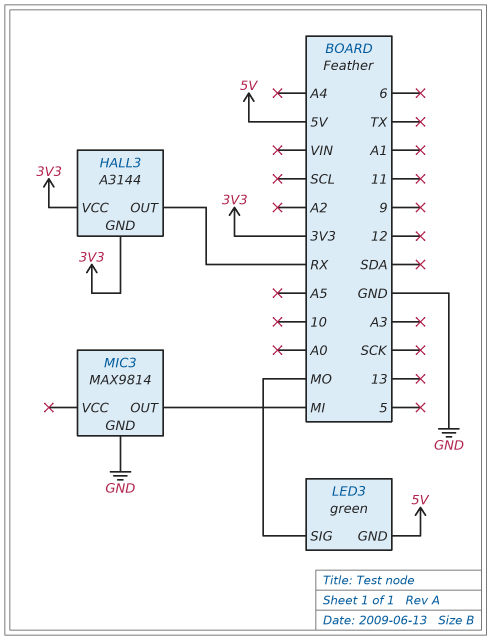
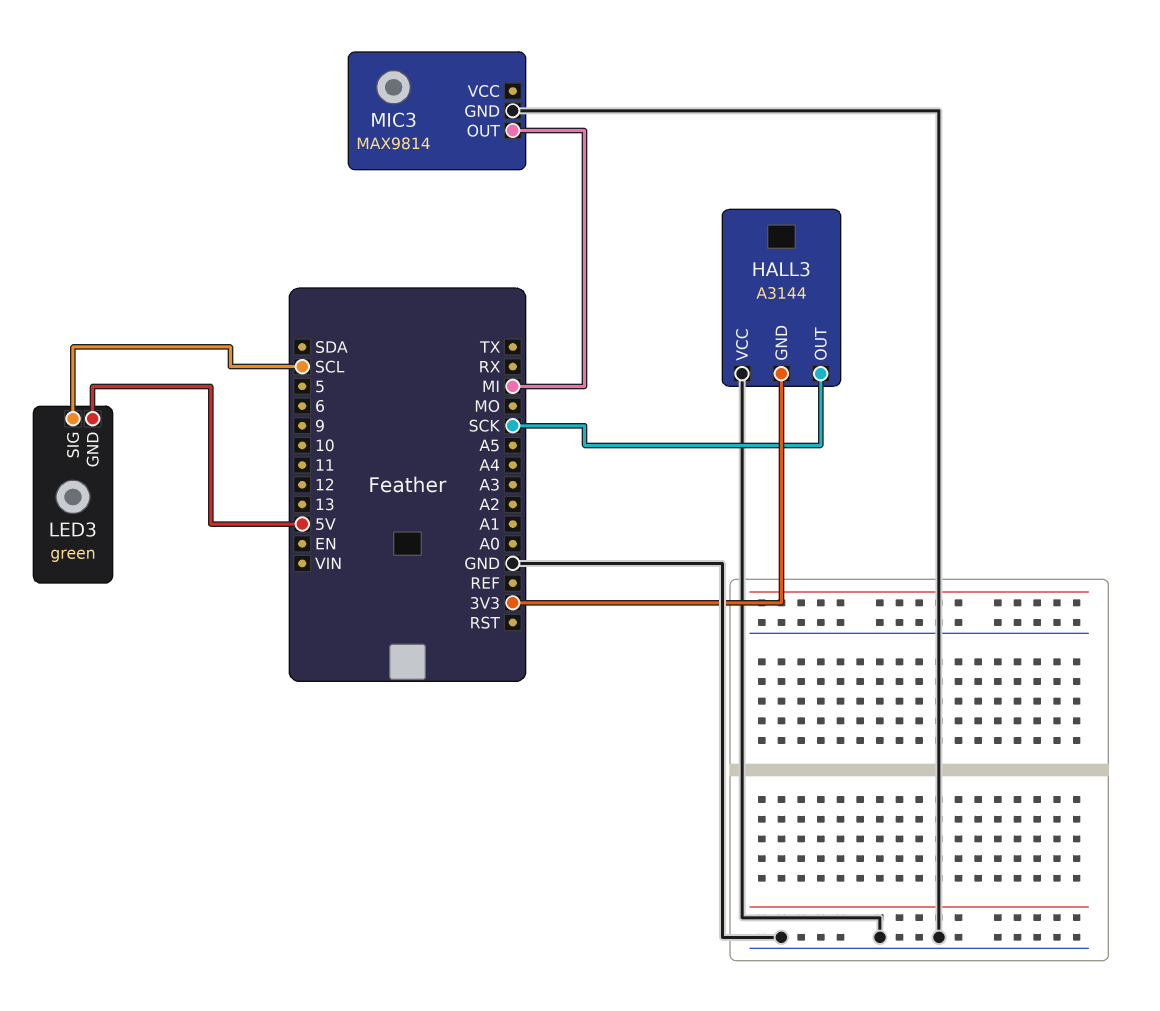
HALL3 pin OUT: RX -> SCK
HALL3 pin VCC: 3V3 -> GND
LED3 pin SIG: MO -> SCL

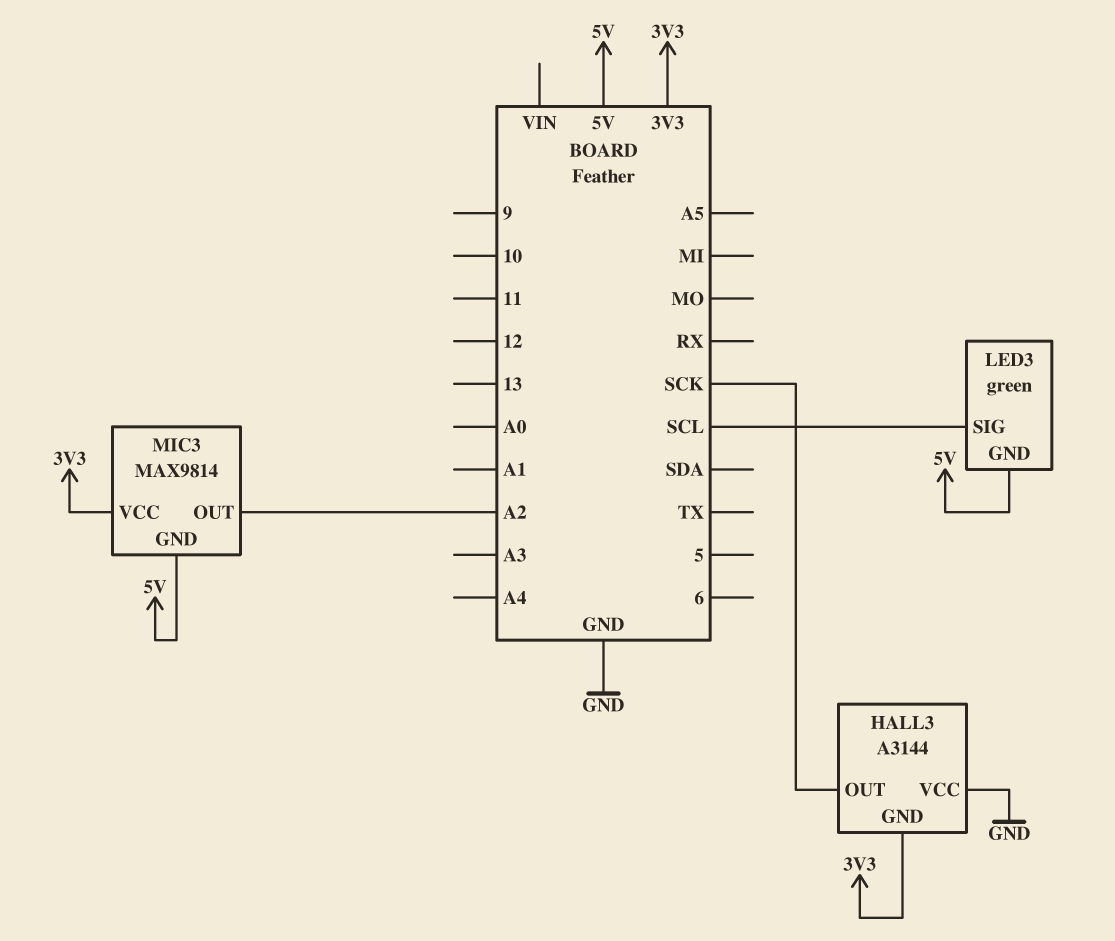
MIC3 pin GND: GND -> 5V
MIC3 pin OUT: MI -> A2
MIC3 pin VCC: none -> 3V3

